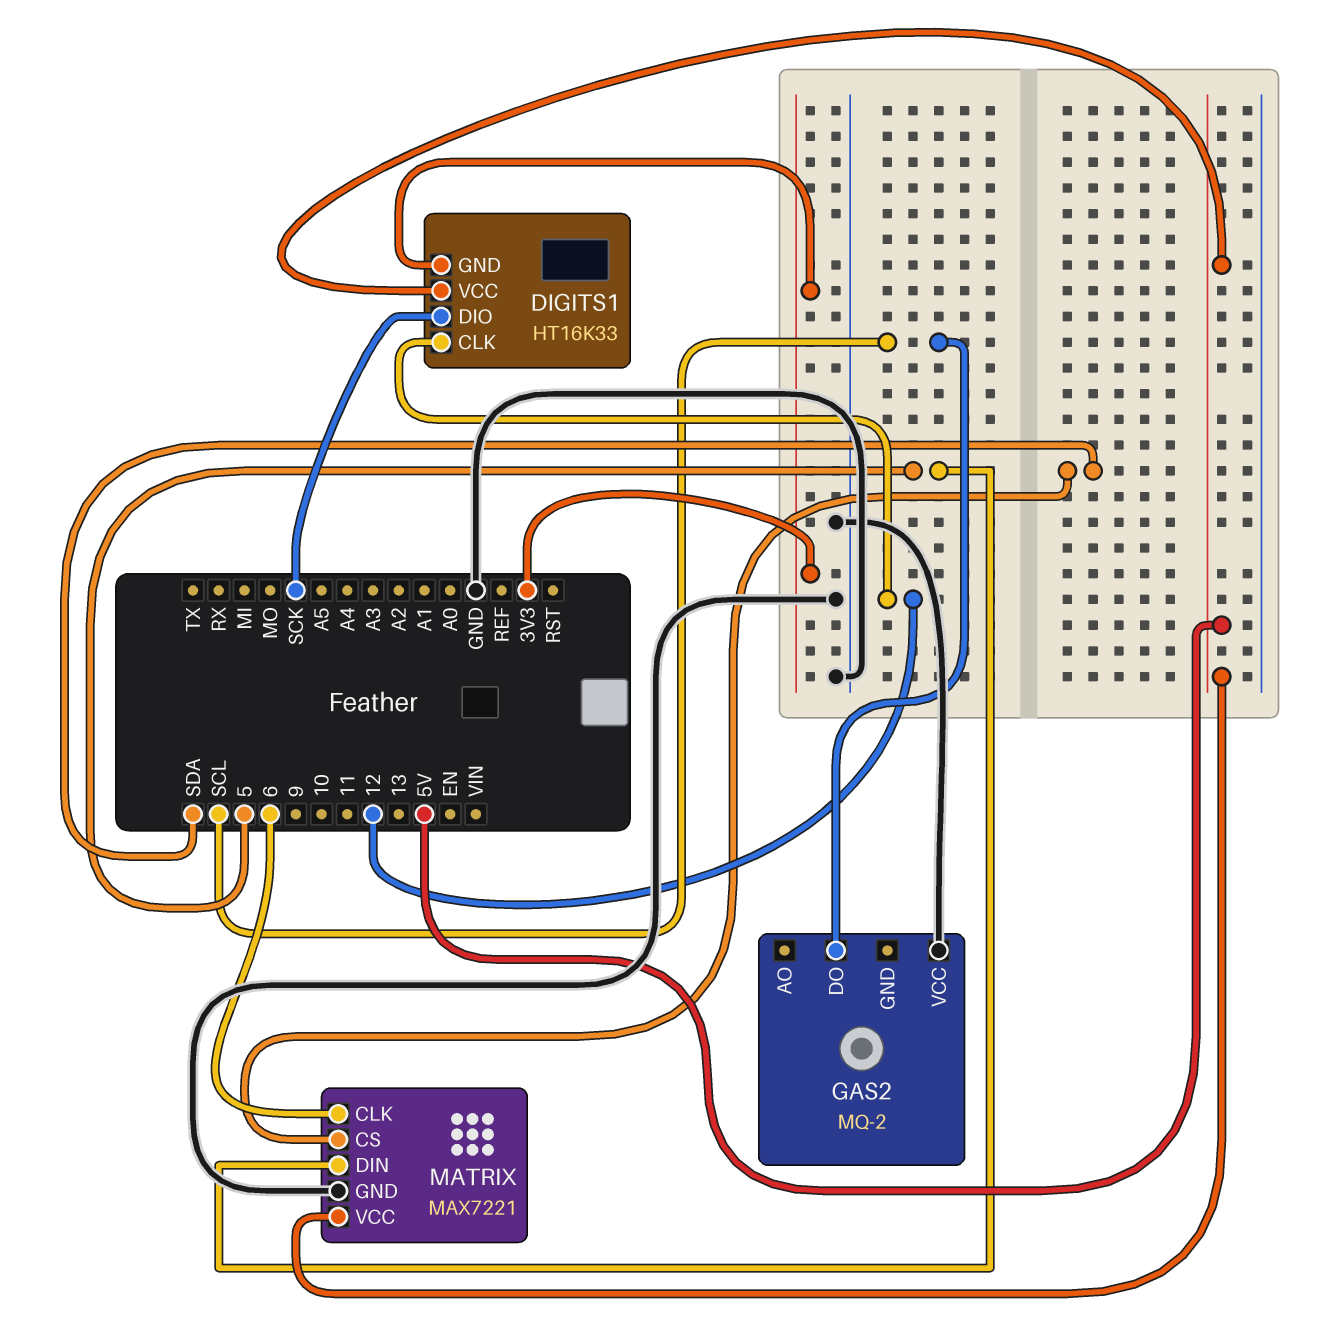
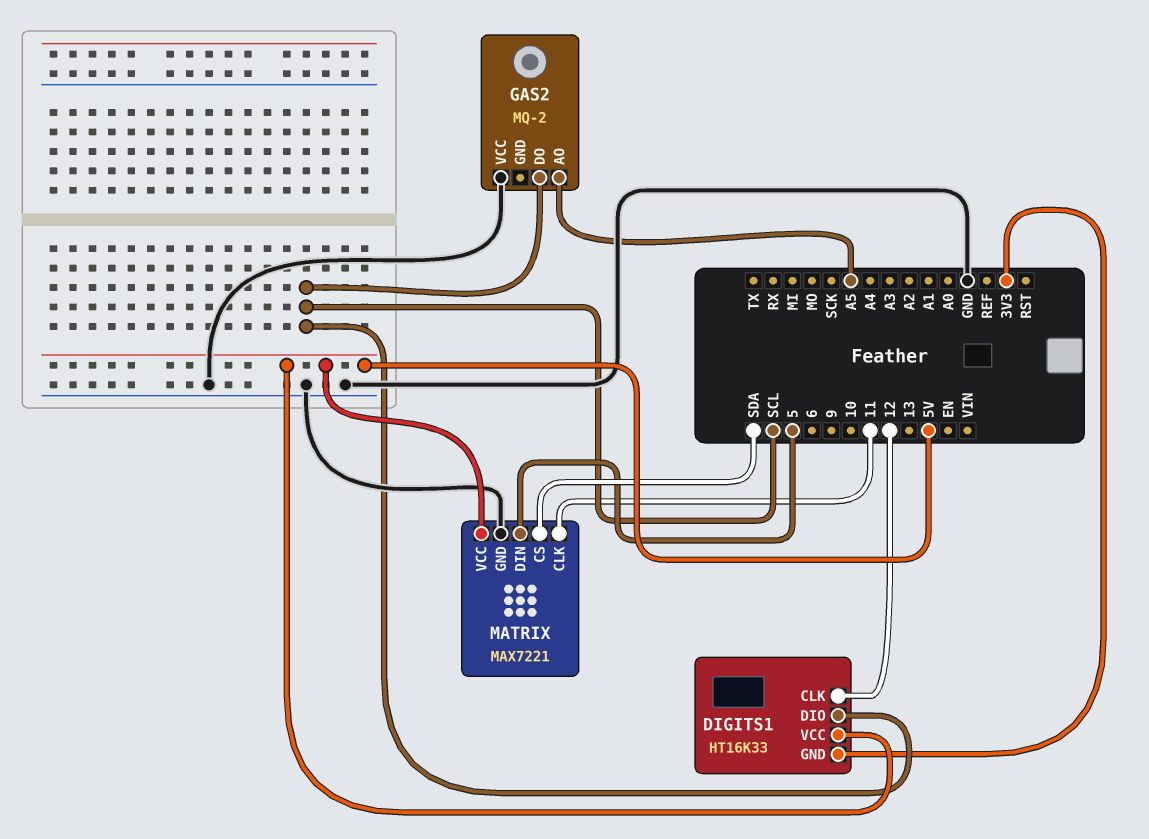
DIGITS1 pin DIO: SCK -> SCL
GAS2 pin AO: none -> A5
MATRIX pin CLK: 6 -> 11

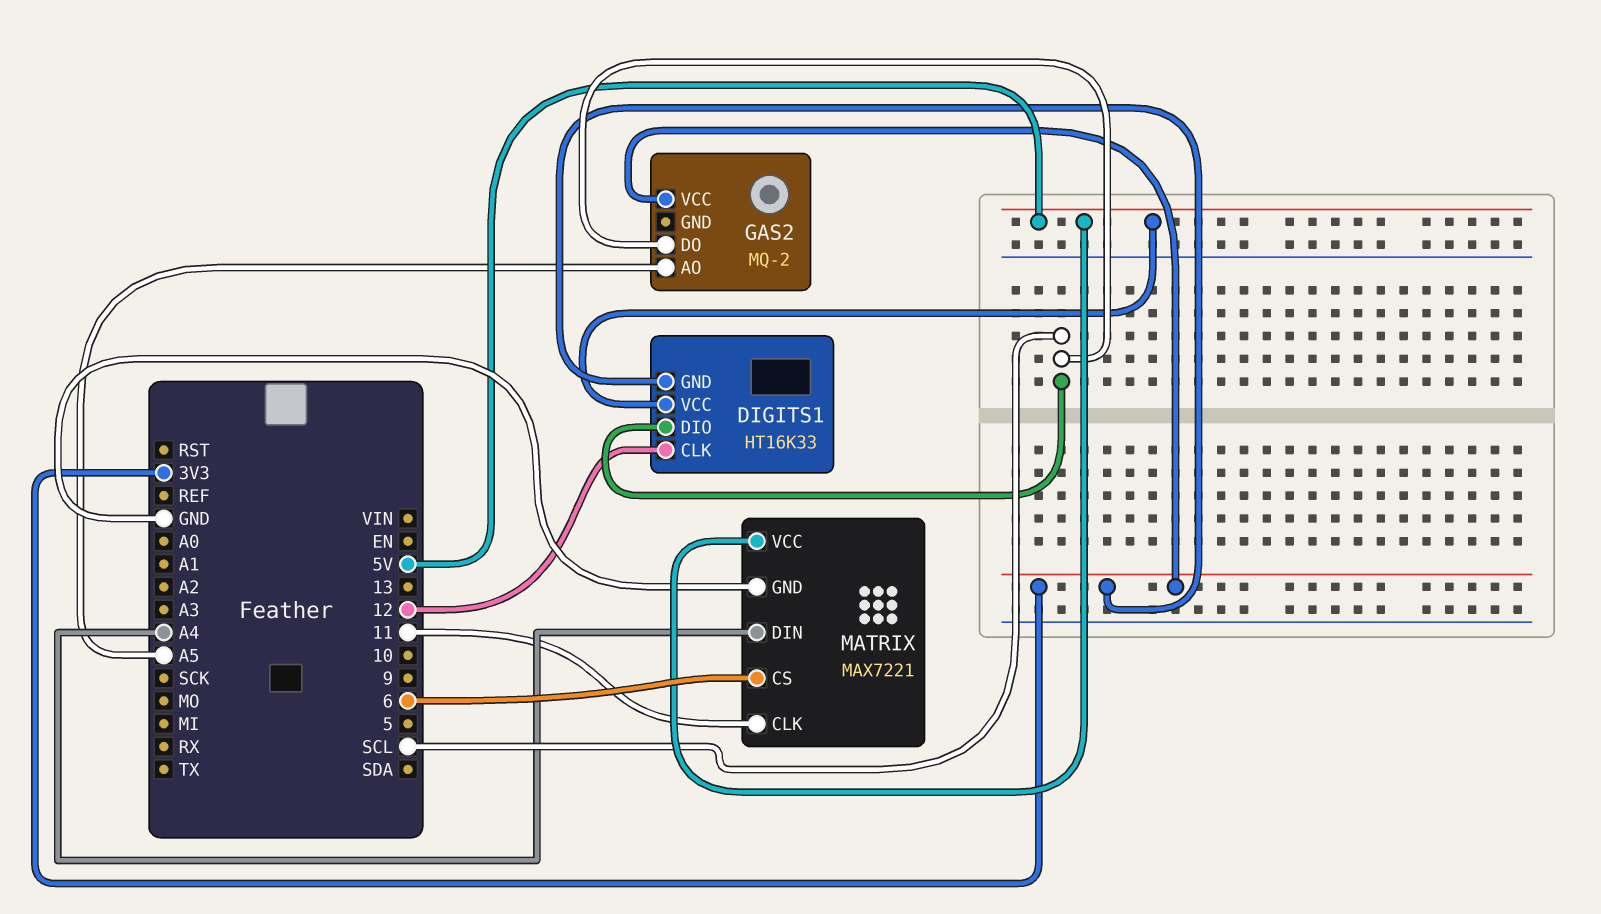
GAS2 pin VCC: GND -> 3V3
MATRIX pin CS: SDA -> 6
MATRIX pin DIN: 5 -> A4

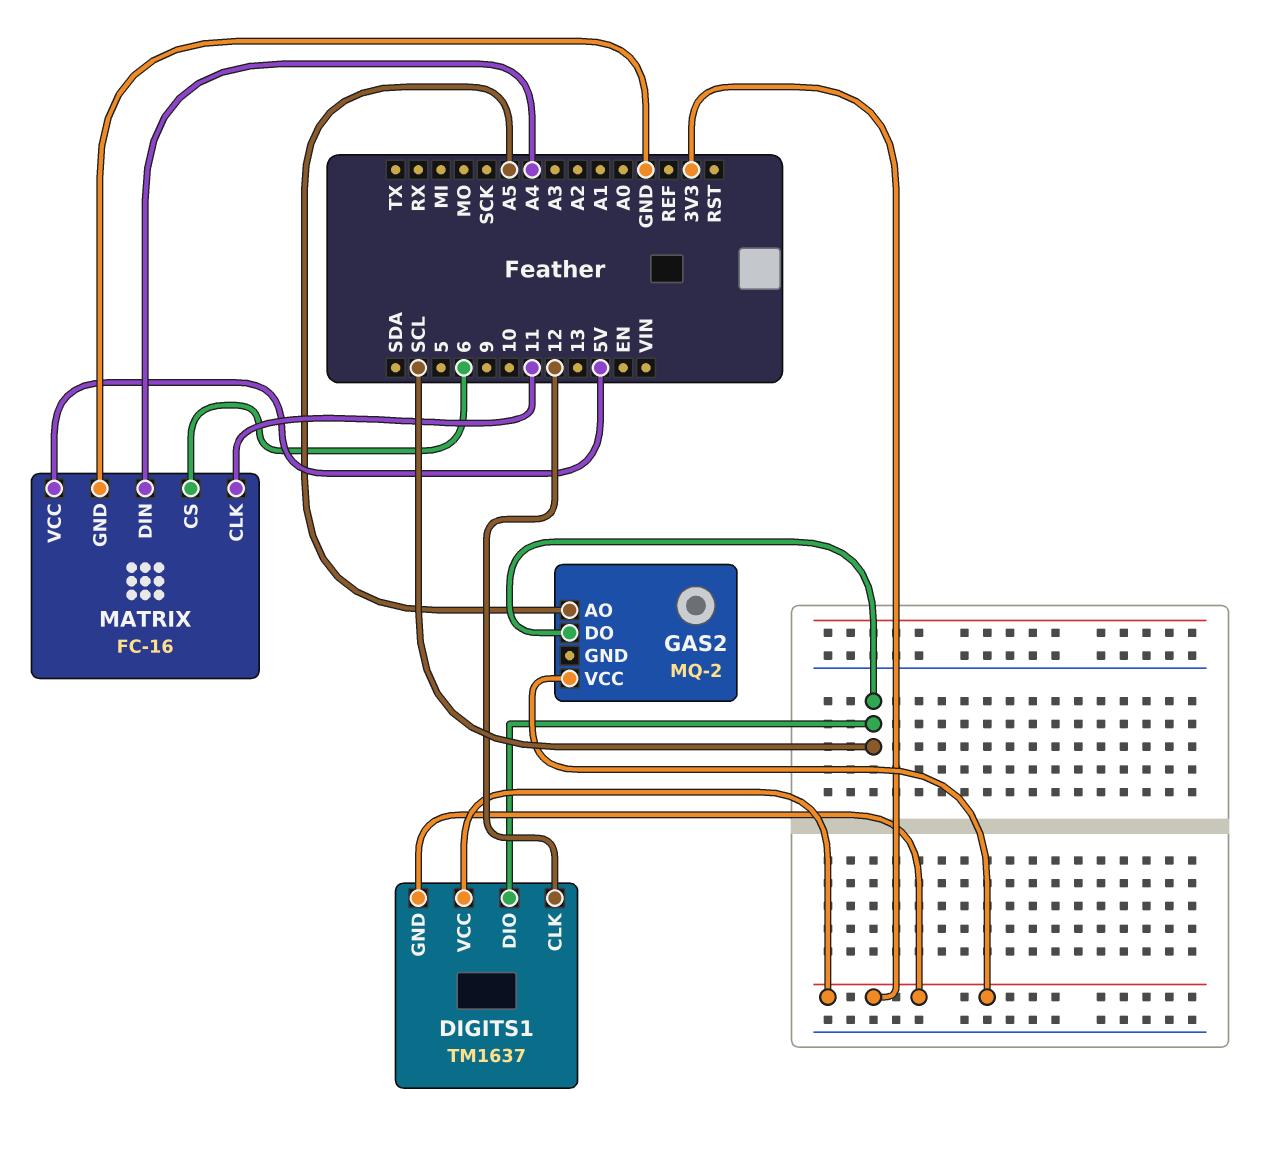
DIGITS1: HT16K33 -> TM1637
DIGITS1 pin VCC: 5V -> 3V3
MATRIX: MAX7221 -> FC-16

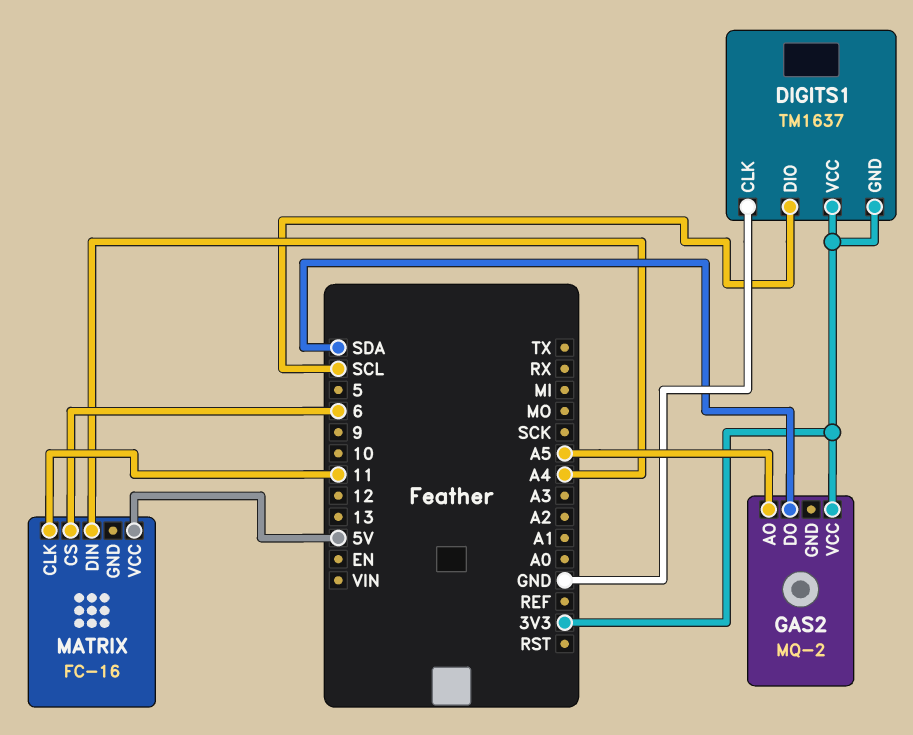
DIGITS1 pin CLK: 12 -> GND
GAS2 pin DO: SCL -> SDA
MATRIX pin GND: GND -> none

